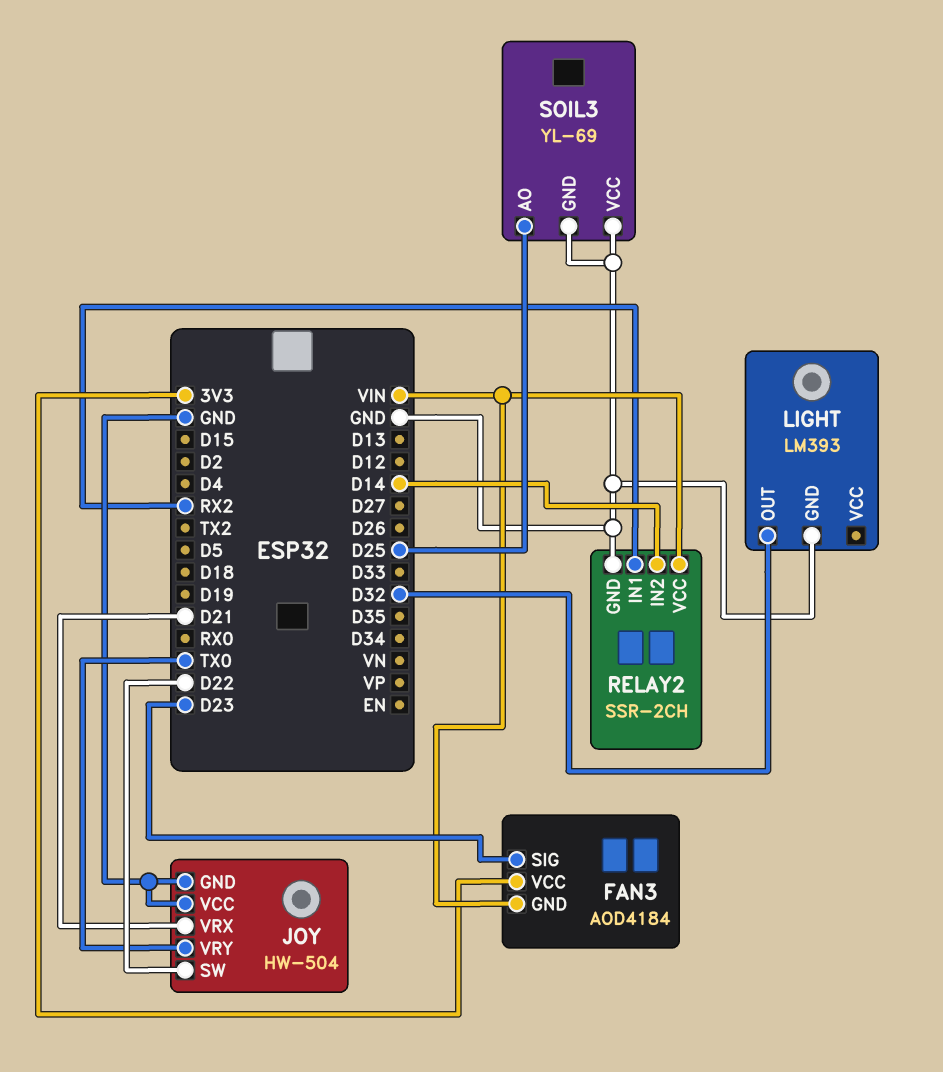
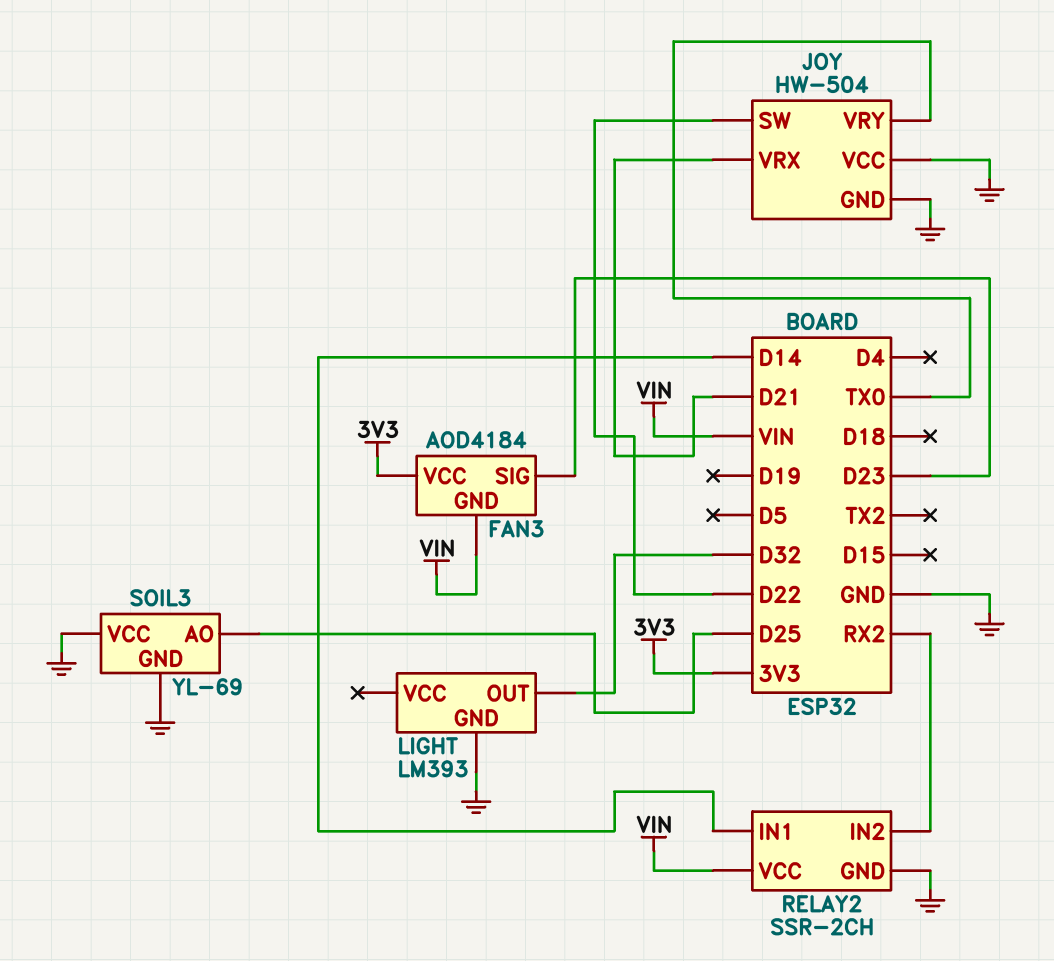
RELAY2 pin IN1: RX2 -> D14
RELAY2 pin IN2: D14 -> RX2

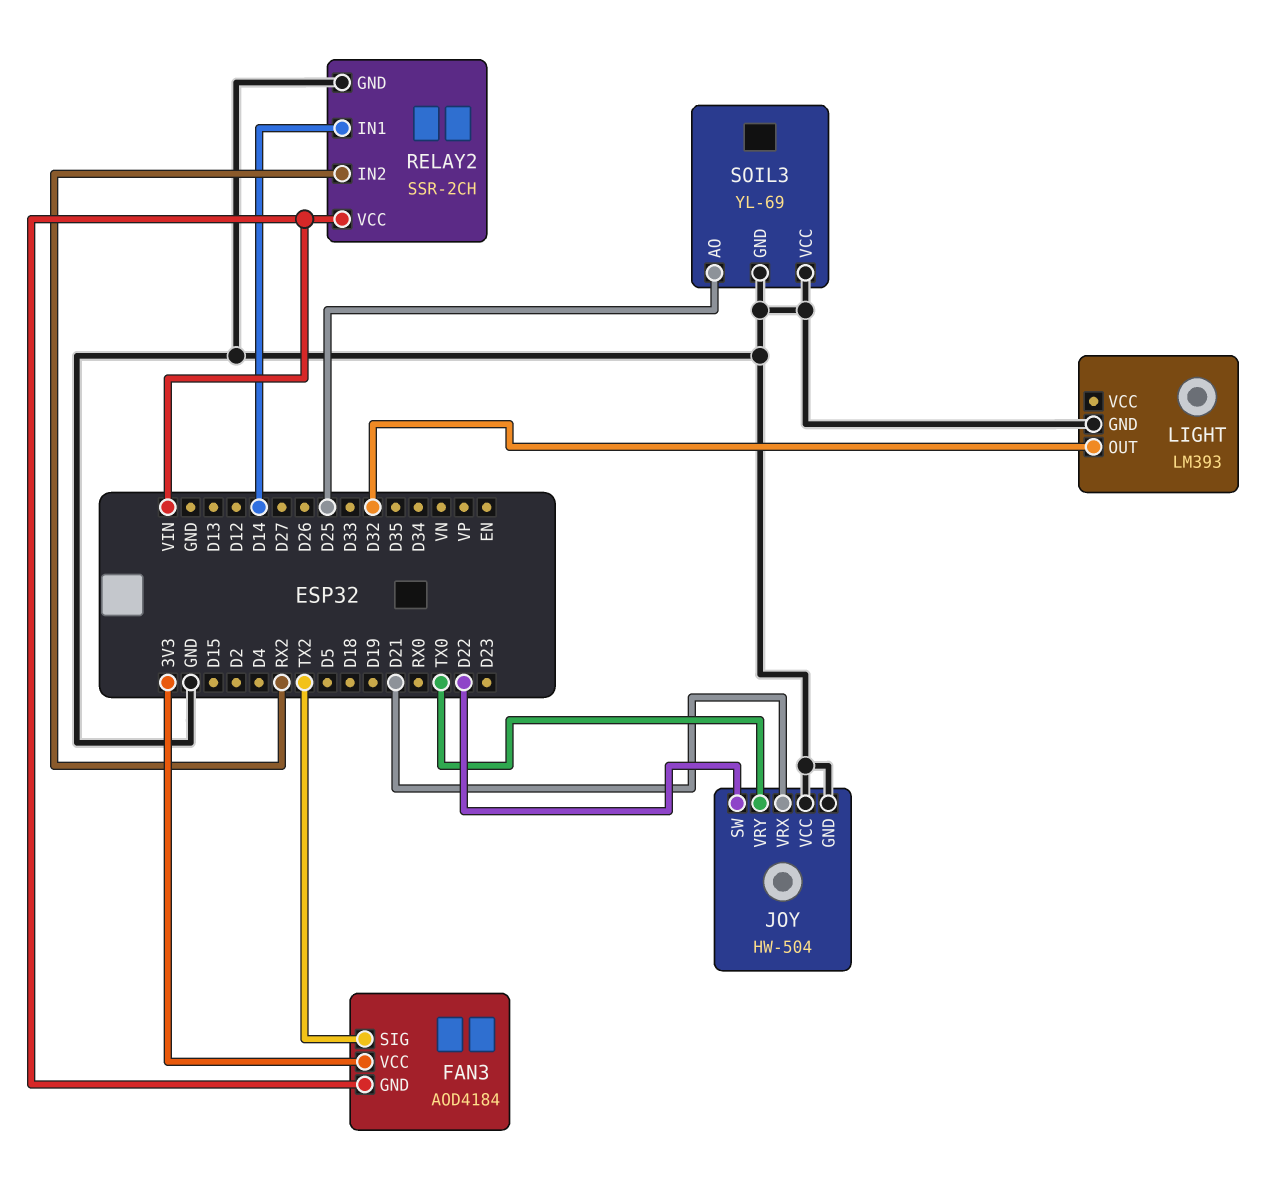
FAN3 pin SIG: D23 -> TX2

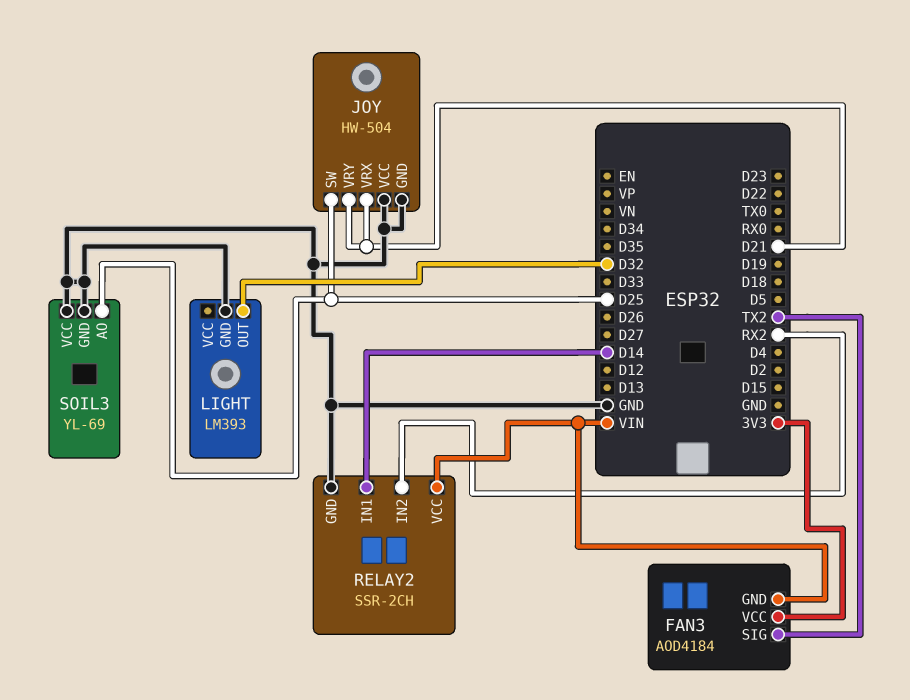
JOY pin SW: D22 -> D25
JOY pin VRY: TX0 -> D21

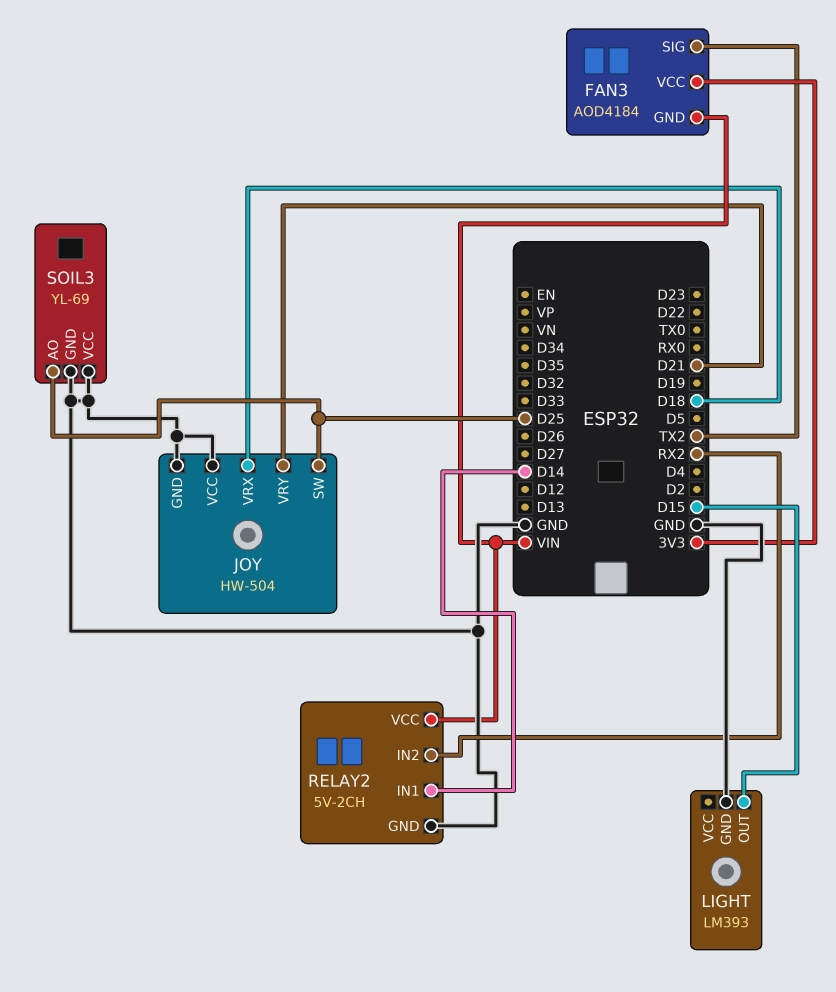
JOY pin VRX: D21 -> D18
LIGHT pin OUT: D32 -> D15
RELAY2: SSR-2CH -> 5V-2CH

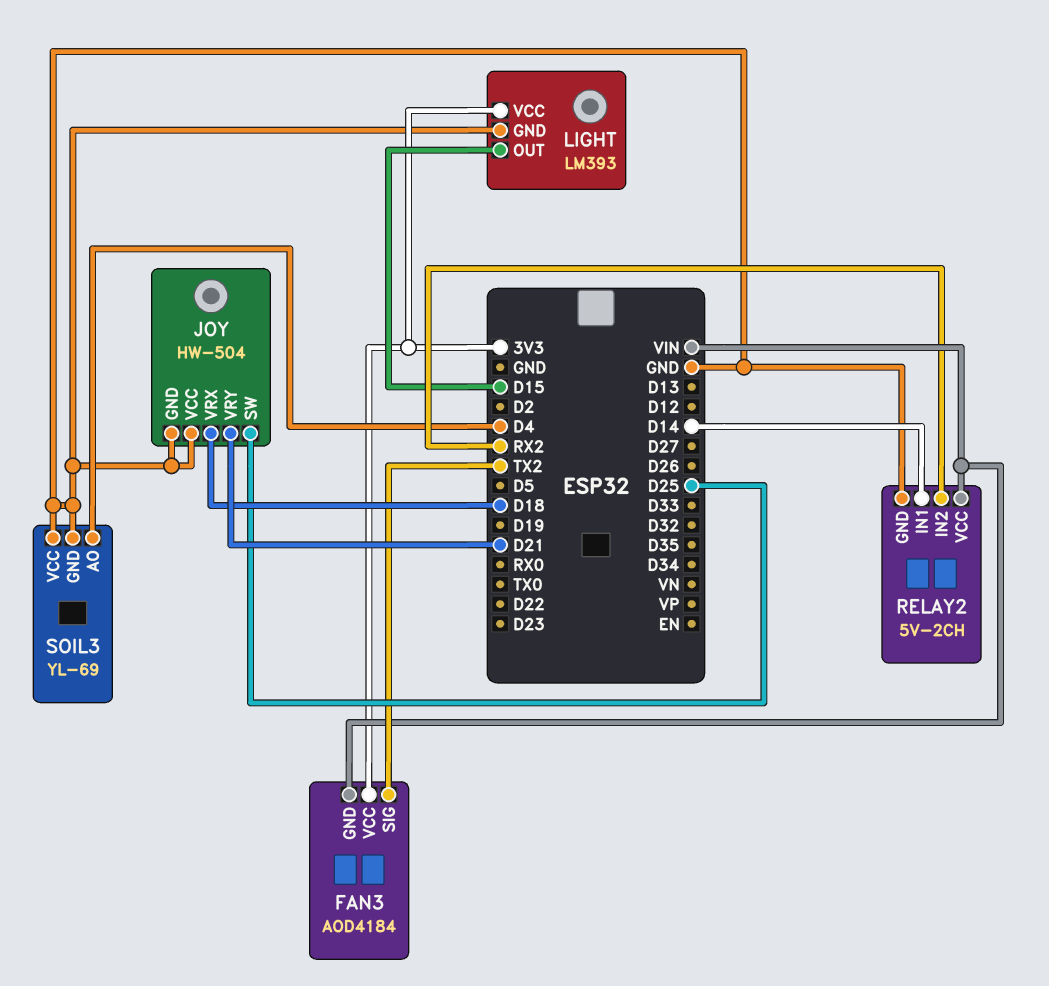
LIGHT pin VCC: none -> 3V3
SOIL3 pin AO: D25 -> D4

